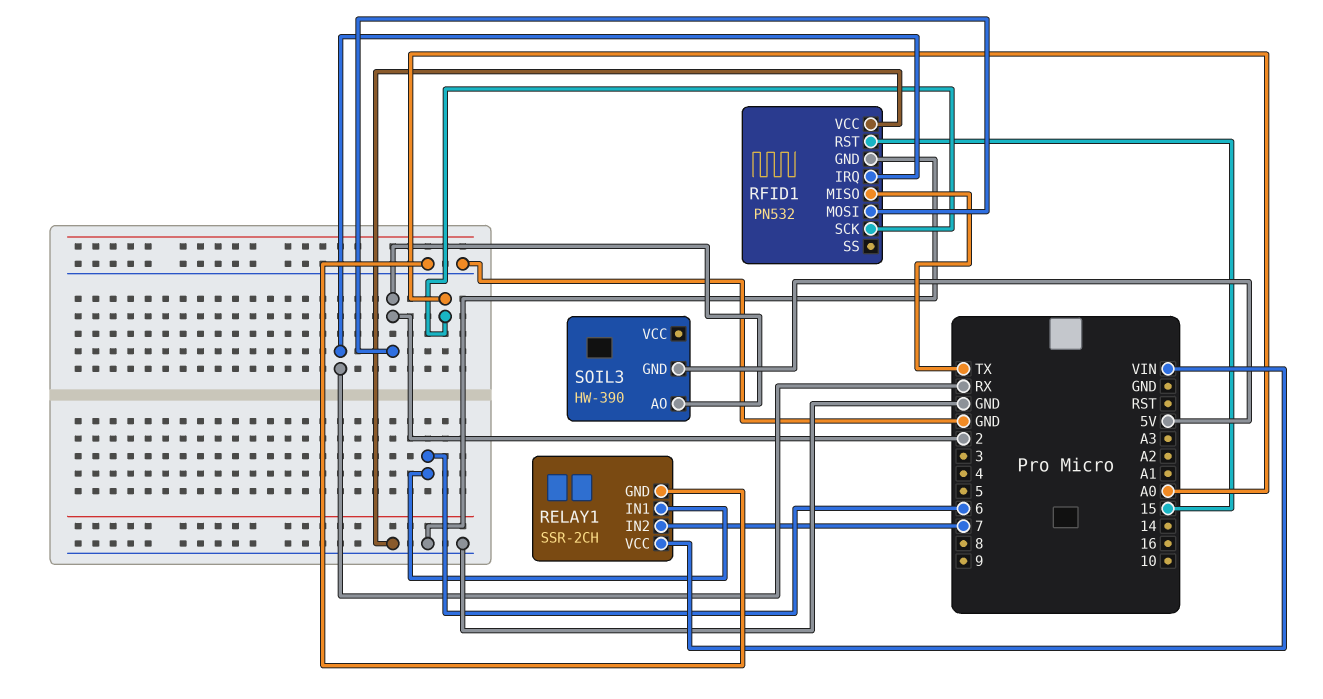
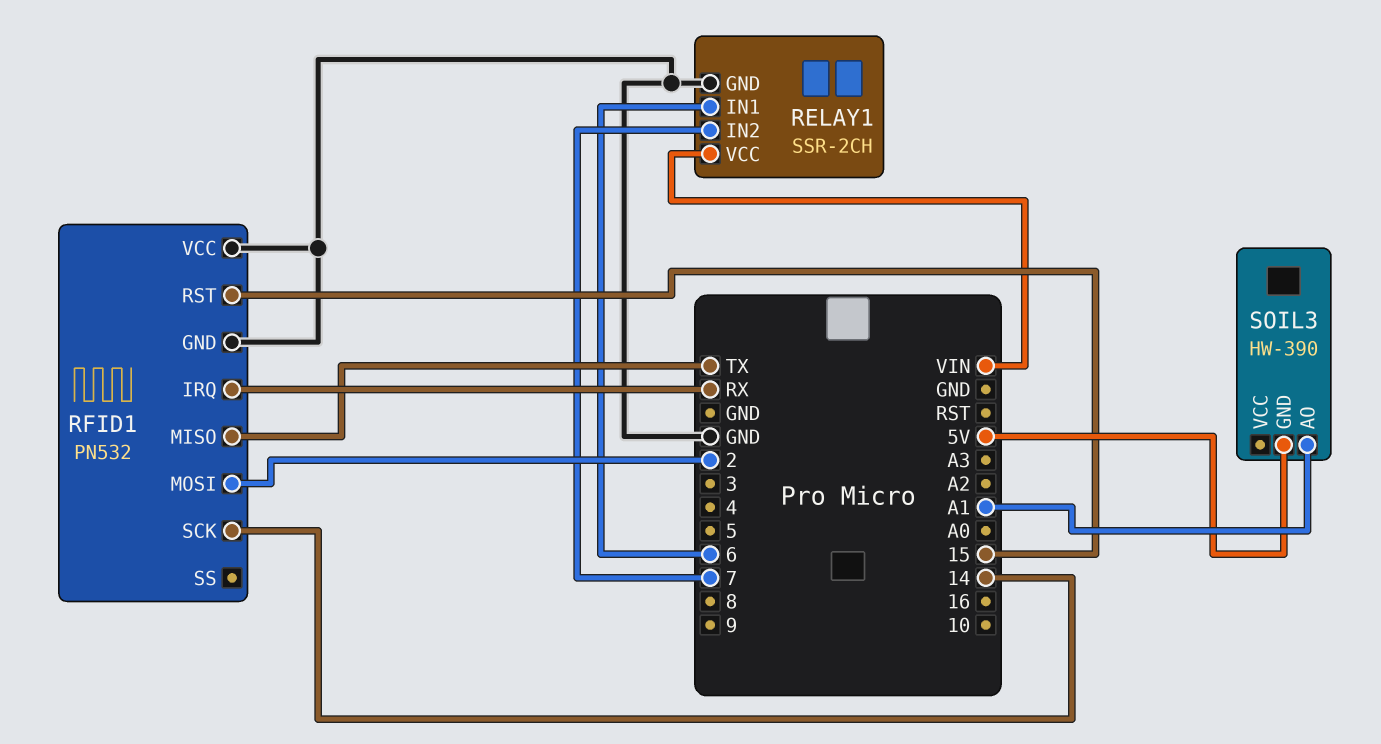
RFID1 pin SCK: A0 -> 14
SOIL3 pin AO: 2 -> A1

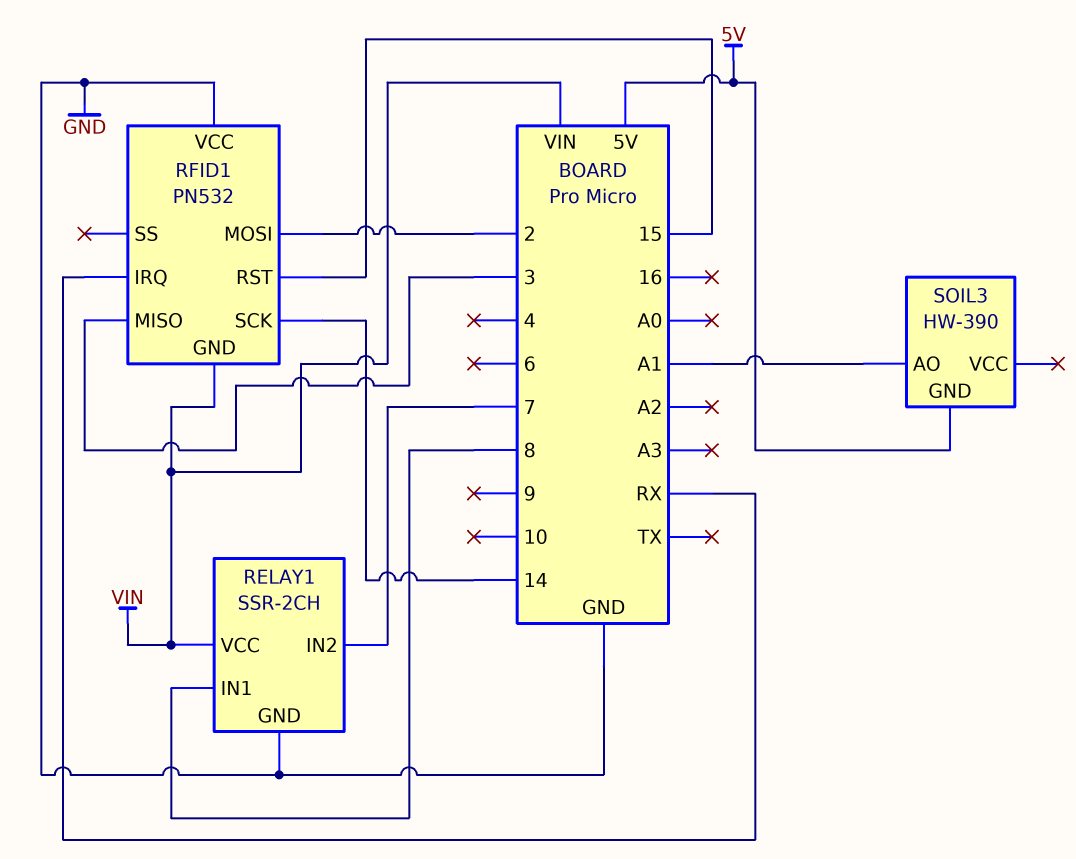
RELAY1 pin IN1: 6 -> 8
RFID1 pin GND: GND -> VIN
RFID1 pin MISO: TX -> 3

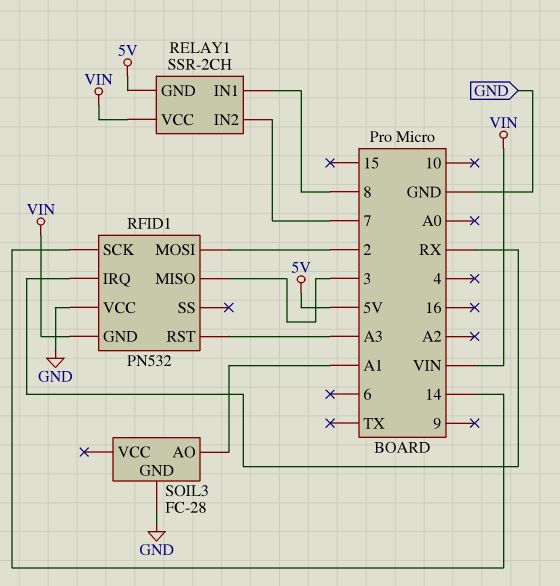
RELAY1 pin GND: GND -> 5V
RFID1 pin RST: 15 -> A3
SOIL3: HW-390 -> FC-28
SOIL3 pin GND: 5V -> GND

